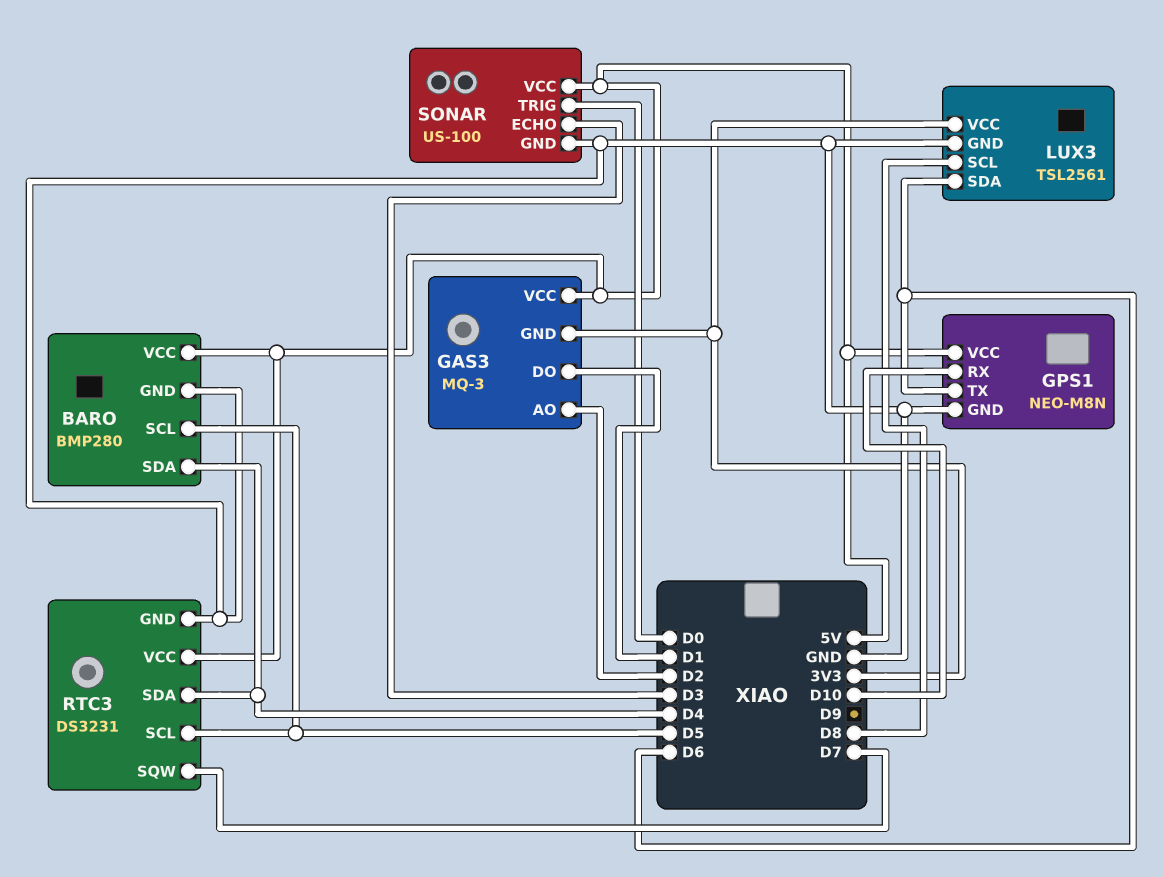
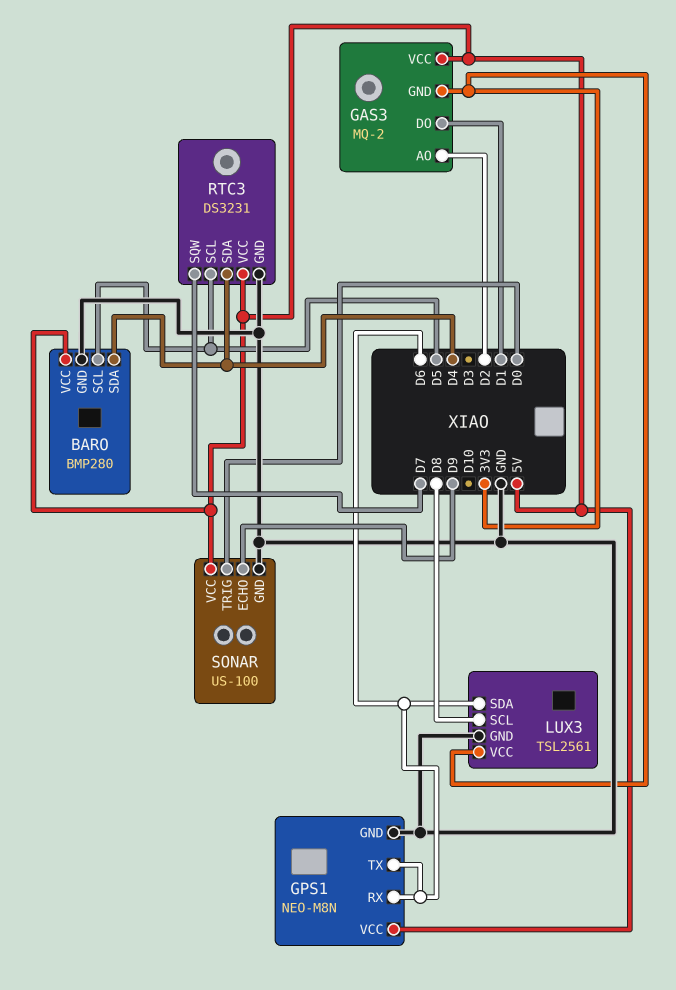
GAS3: MQ-3 -> MQ-2
GPS1 pin RX: D10 -> D6
SONAR pin ECHO: D3 -> D9

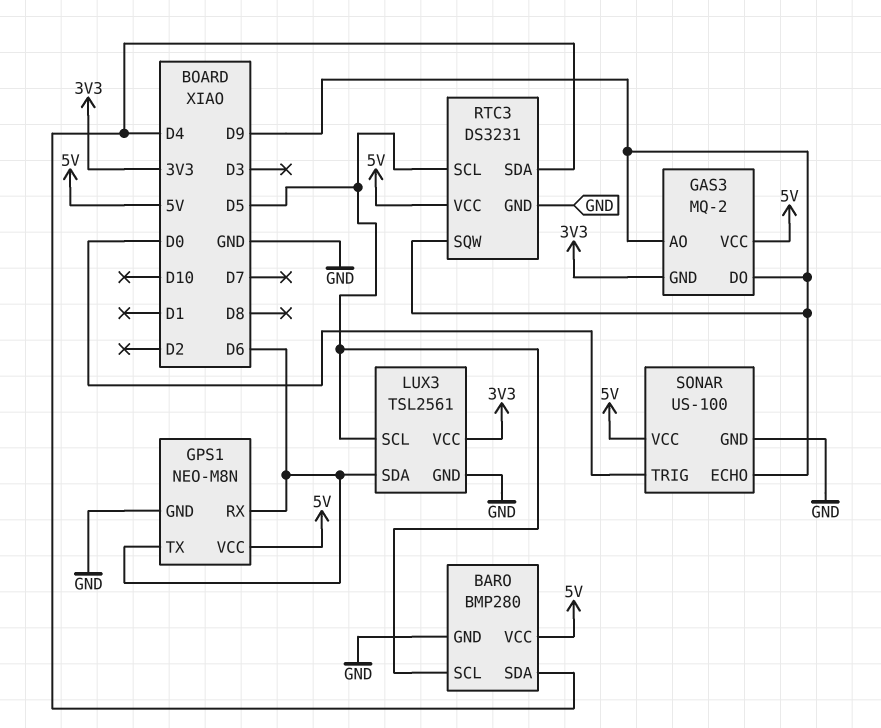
GAS3 pin AO: D2 -> D9
GAS3 pin DO: D1 -> D9
LUX3 pin SCL: D8 -> D5
RTC3 pin SQW: D7 -> D9

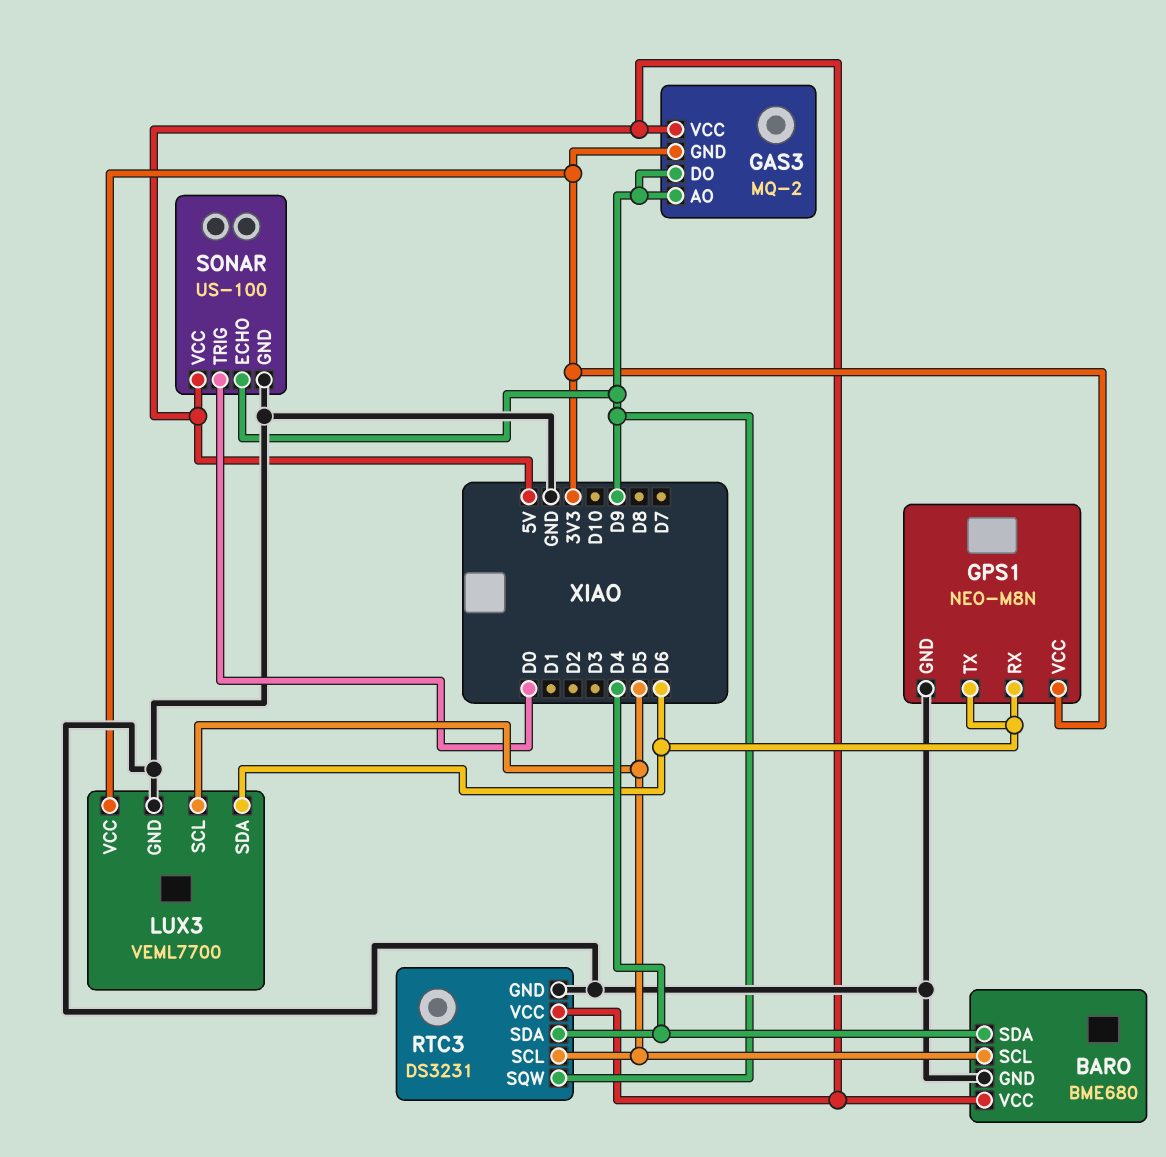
BARO: BMP280 -> BME680
GPS1 pin VCC: 5V -> 3V3
LUX3: TSL2561 -> VEML7700

